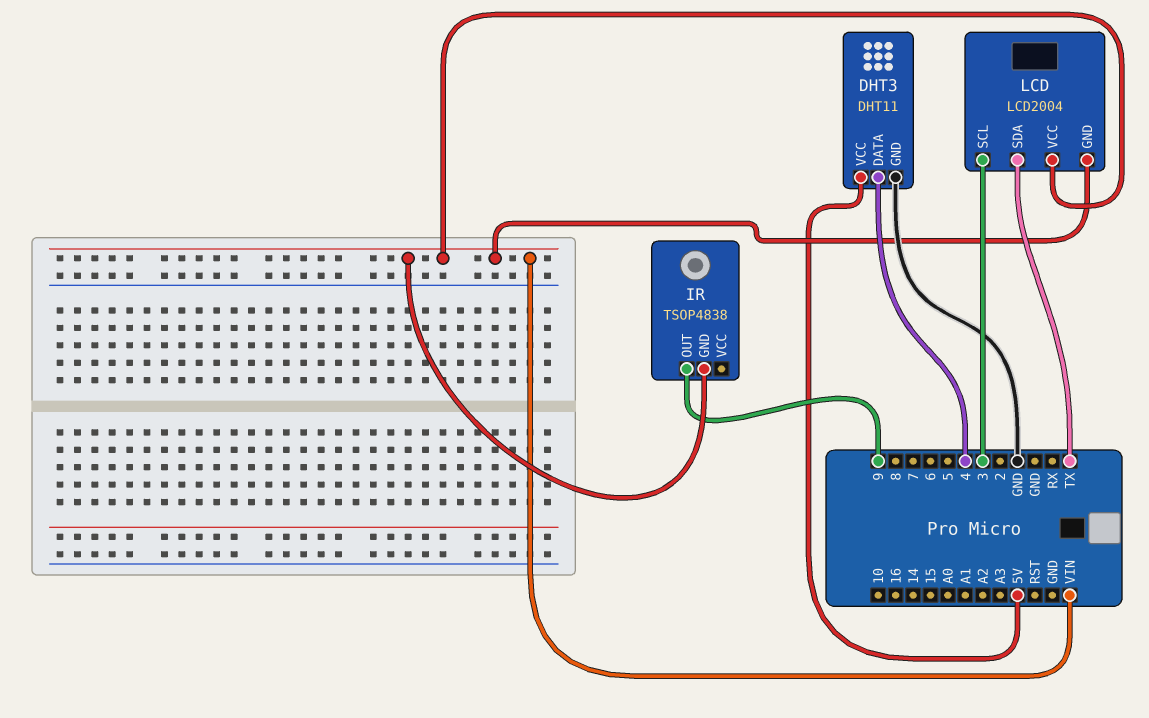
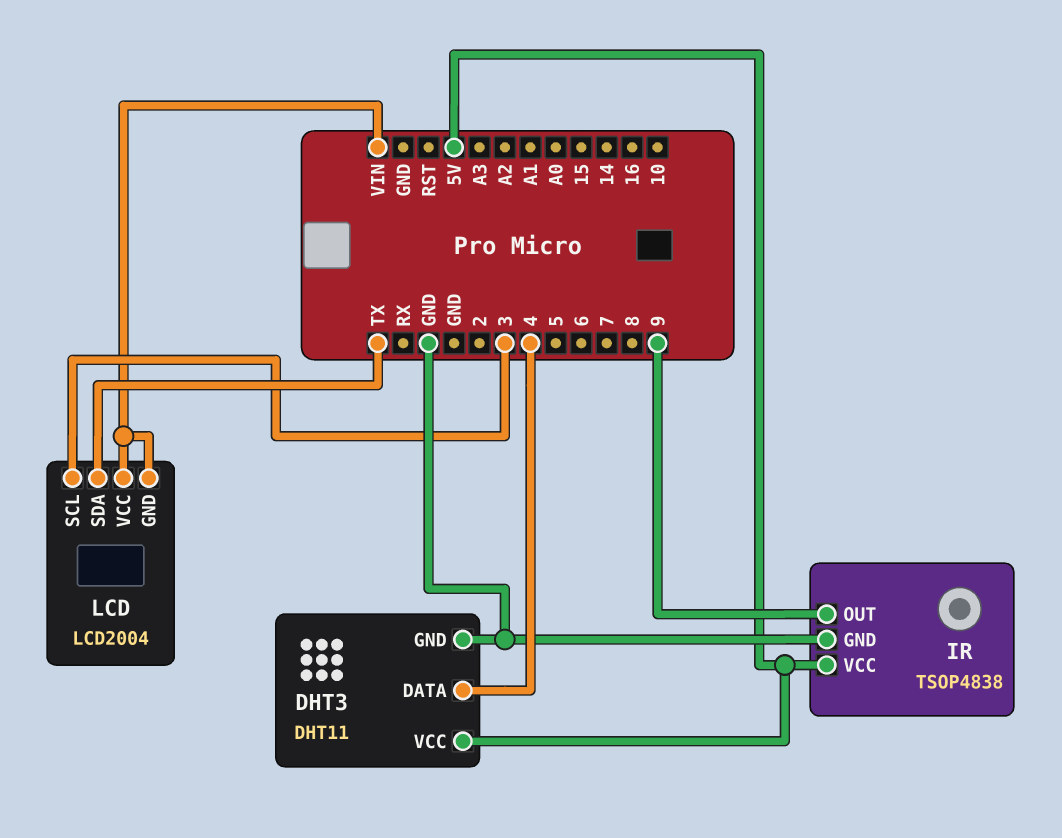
IR pin GND: VIN -> GND
IR pin VCC: none -> 5V

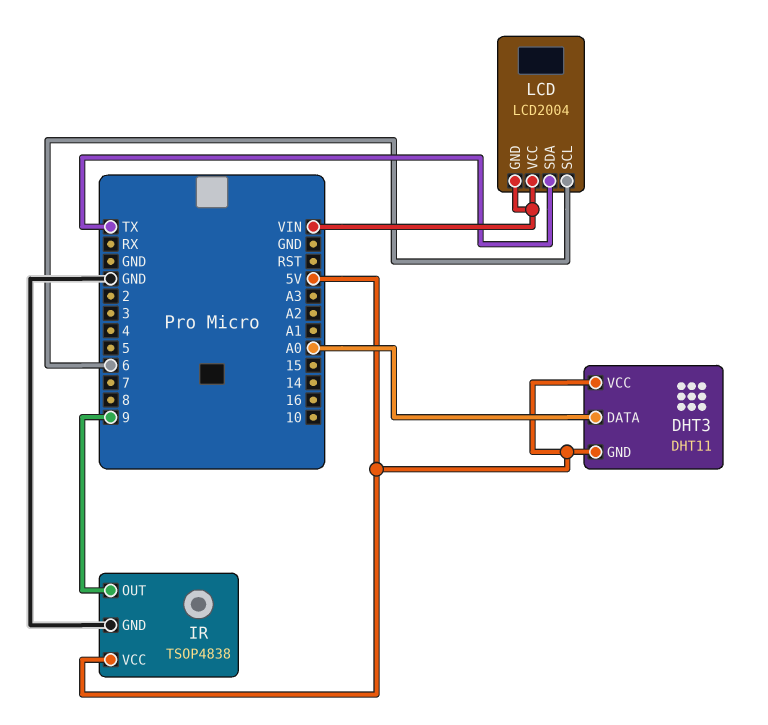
DHT3 pin DATA: 4 -> A0
DHT3 pin GND: GND -> 5V
LCD pin SCL: 3 -> 6

